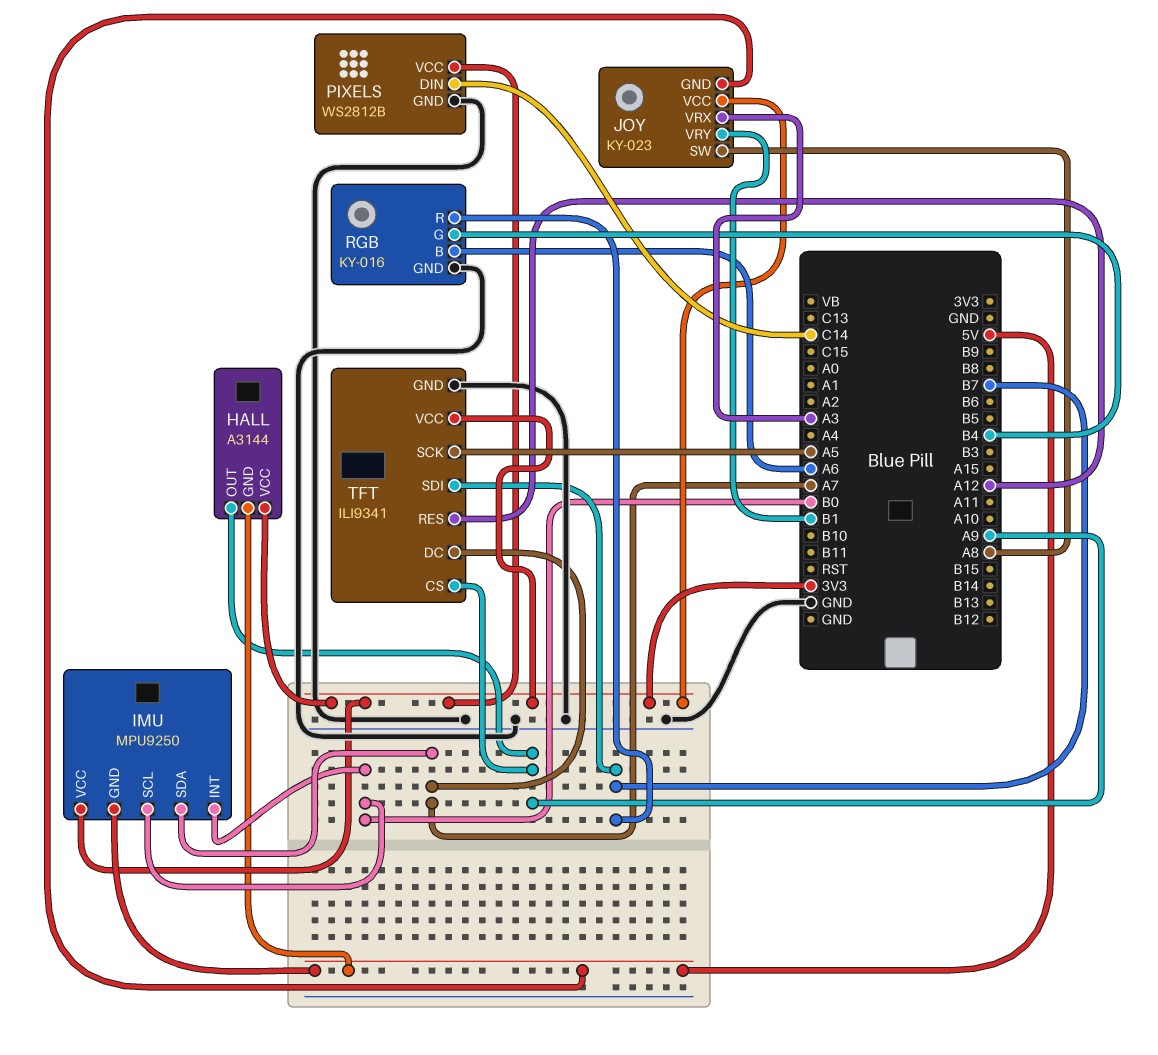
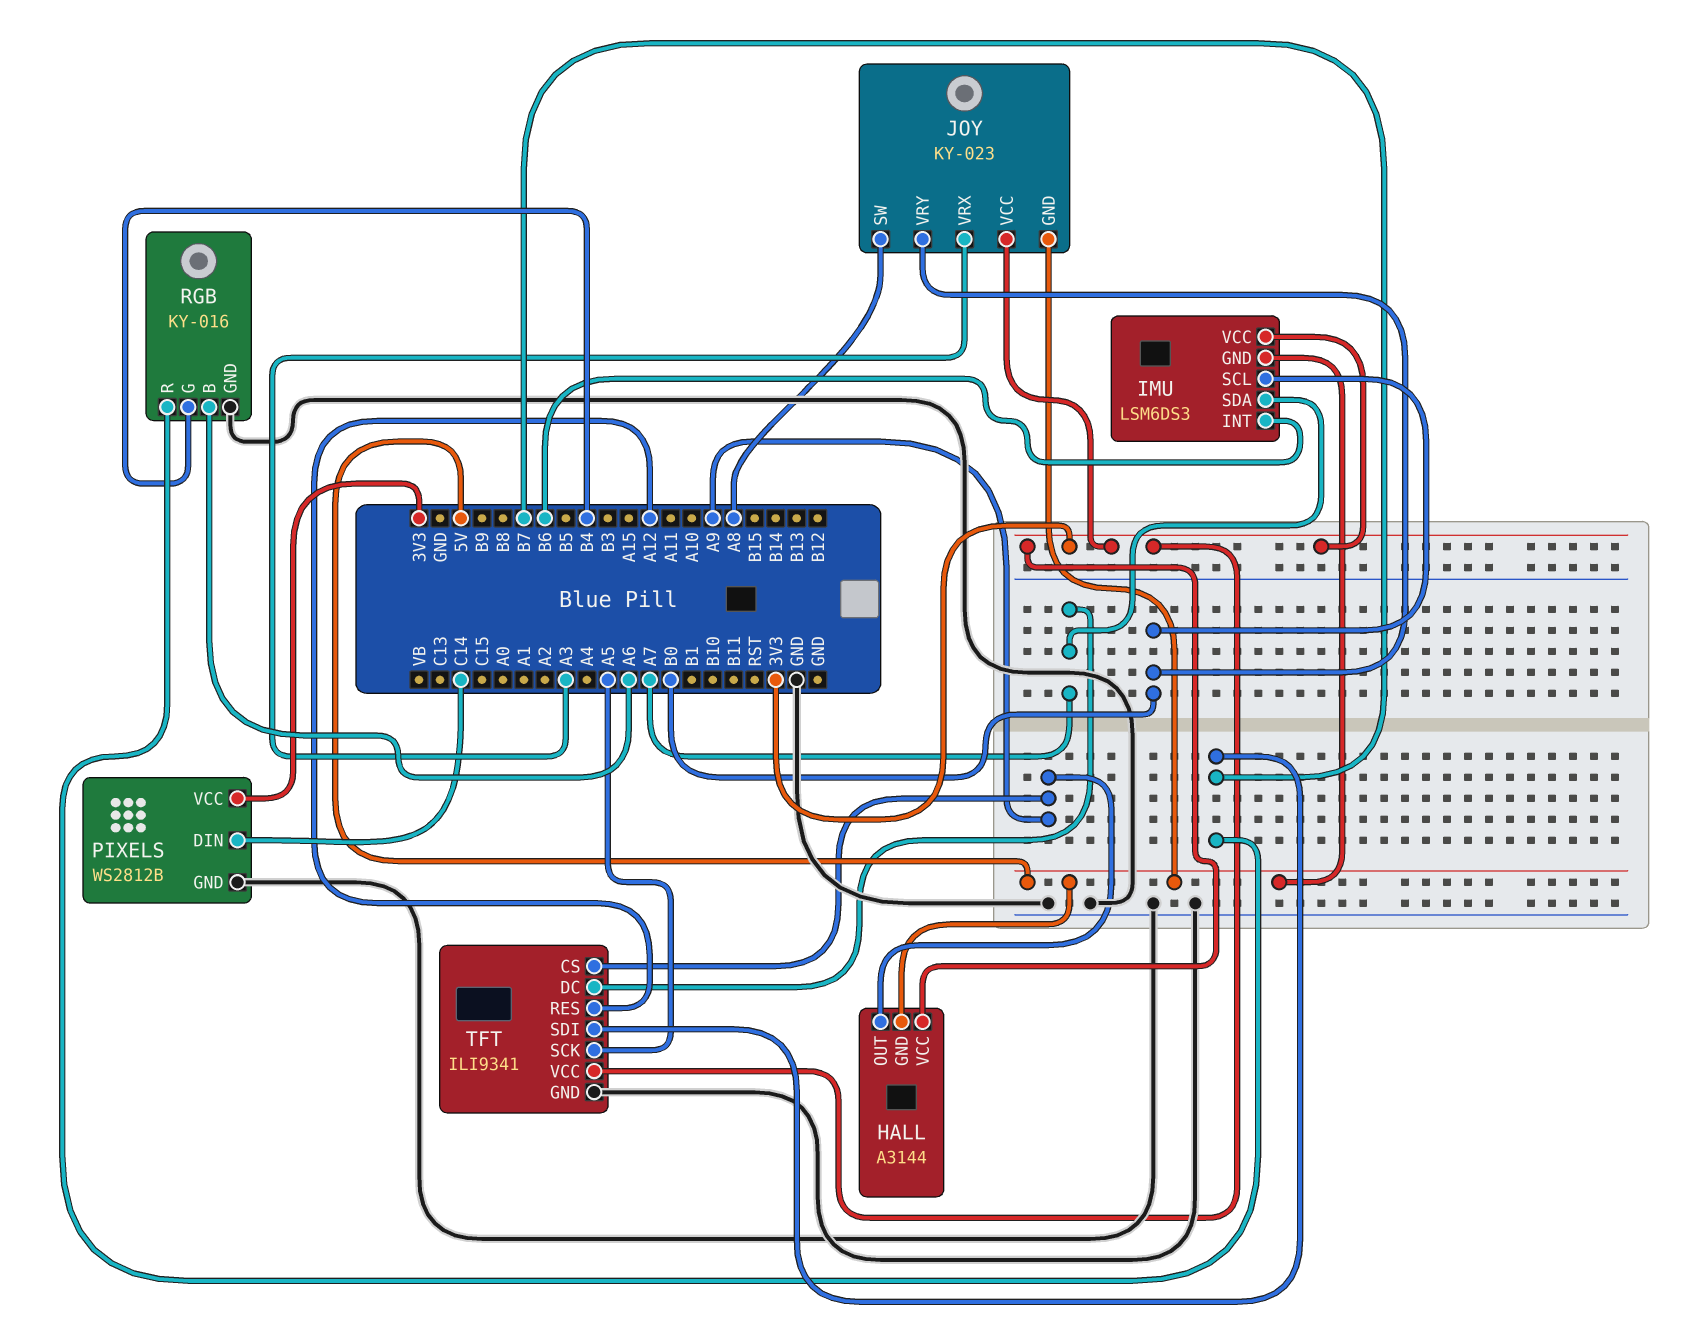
IMU: MPU9250 -> LSM6DS3
IMU pin INT: B0 -> B6
JOY pin VRY: B1 -> B0

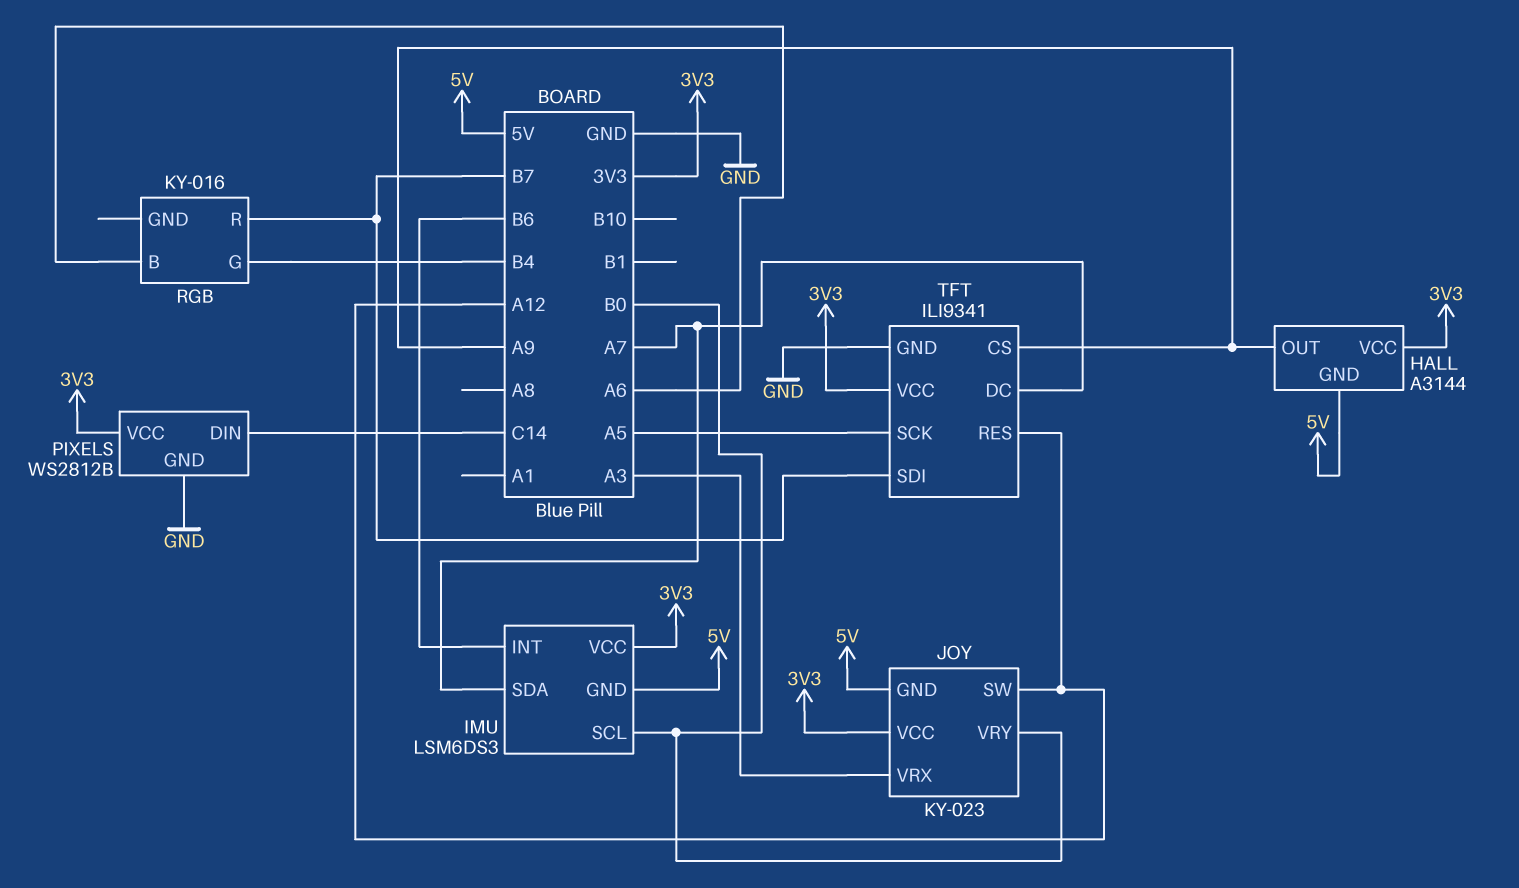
JOY pin SW: A8 -> A12
RGB pin GND: GND -> none

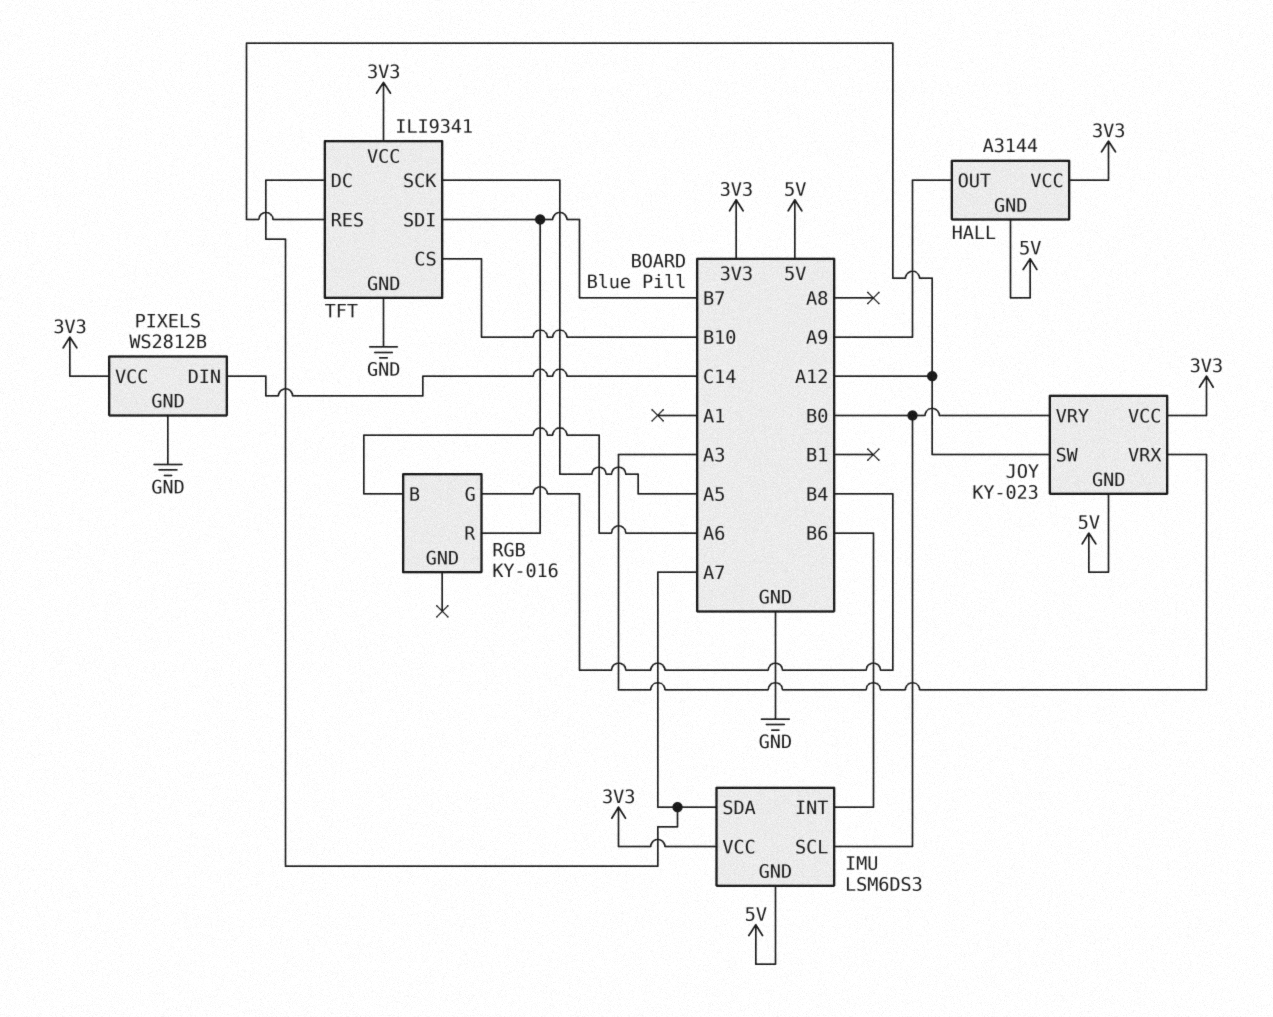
TFT pin CS: A9 -> B10

